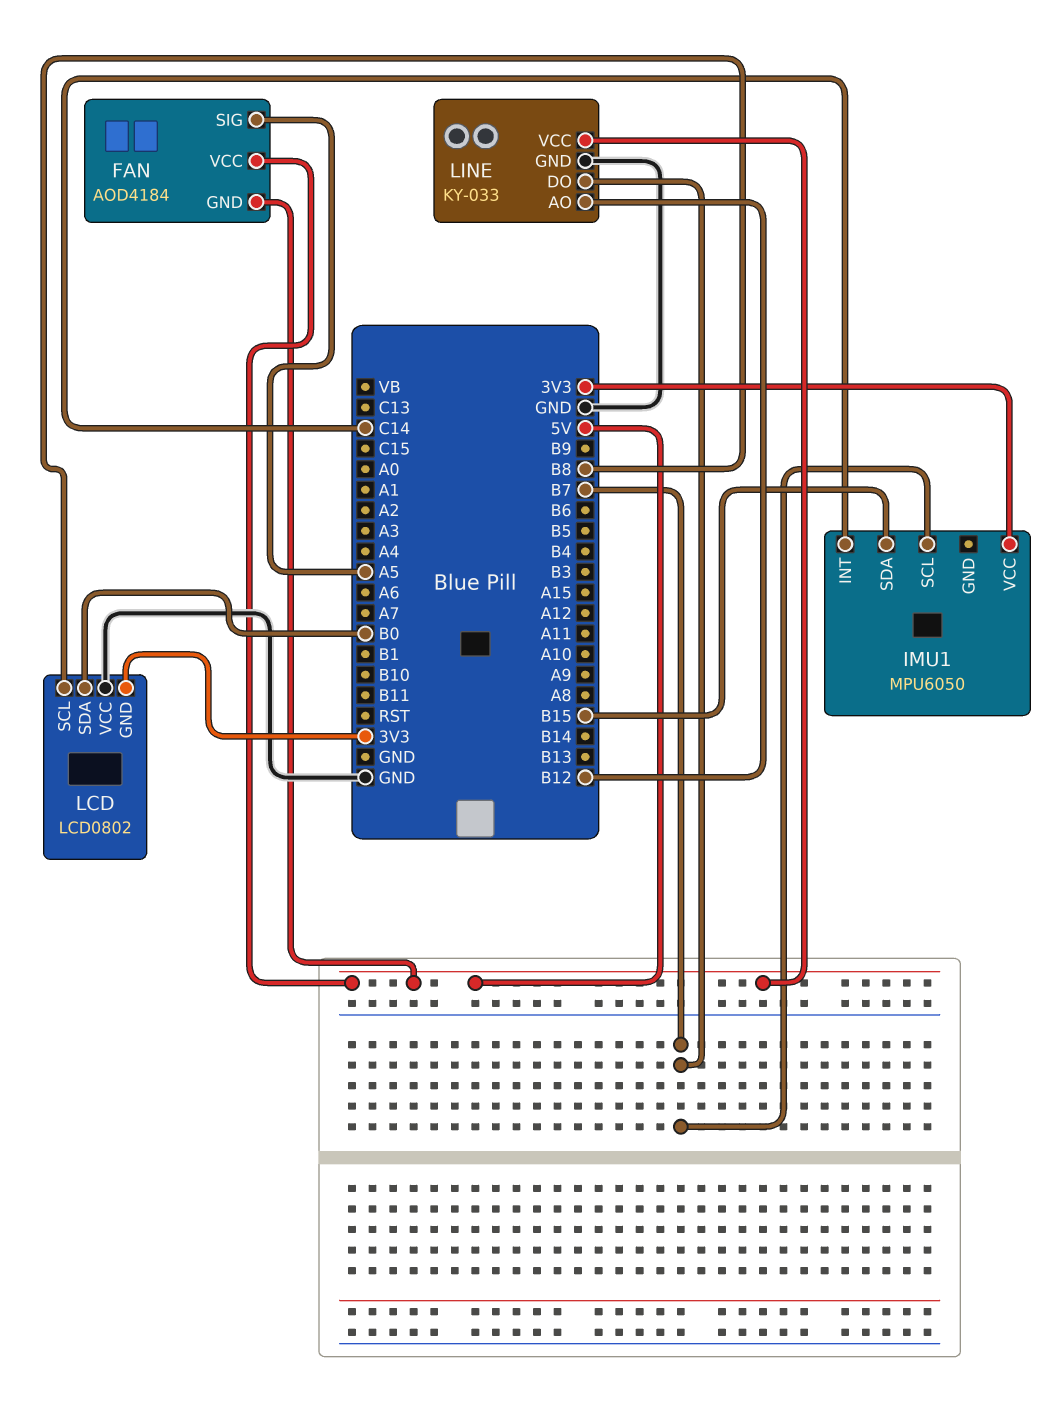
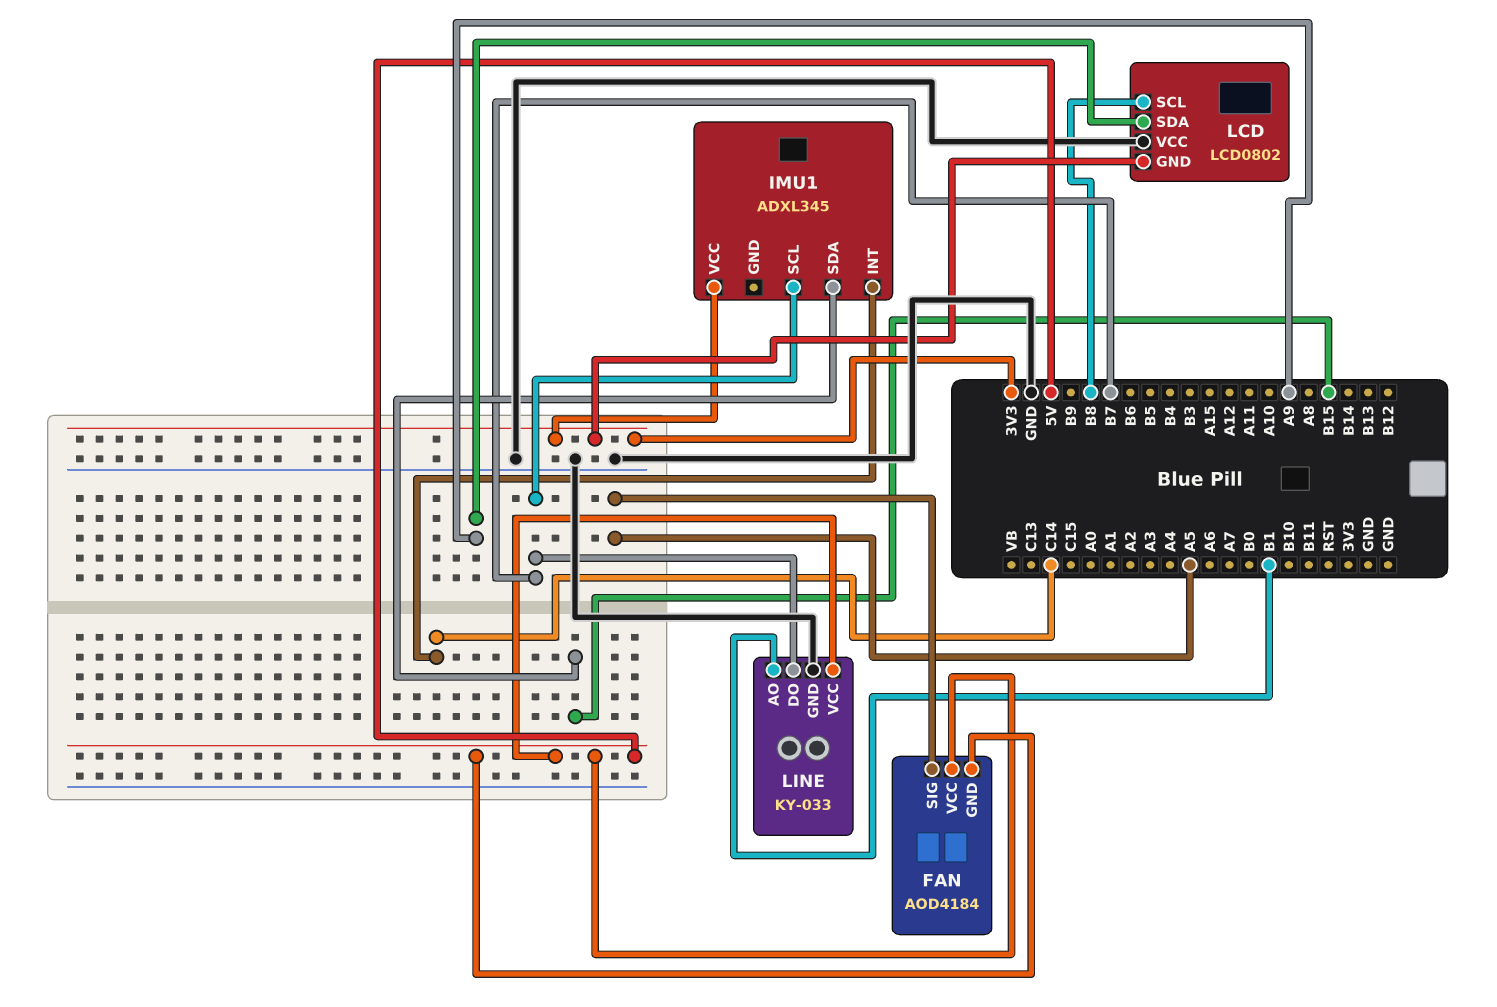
IMU1: MPU6050 -> ADXL345
LCD pin SDA: B0 -> A9
LINE pin AO: B12 -> B1

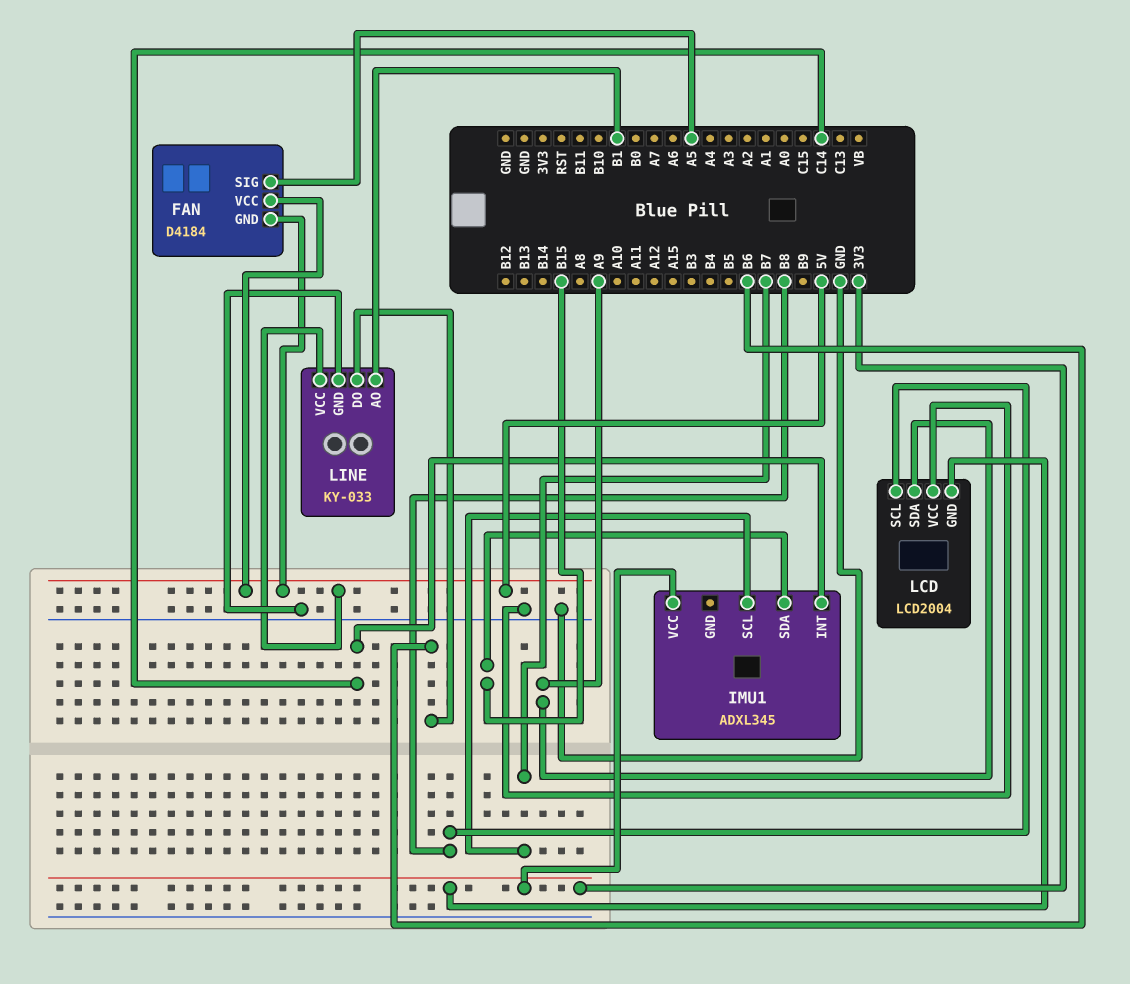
FAN: AOD4184 -> D4184
LCD: LCD0802 -> LCD2004
LINE pin DO: B7 -> B6

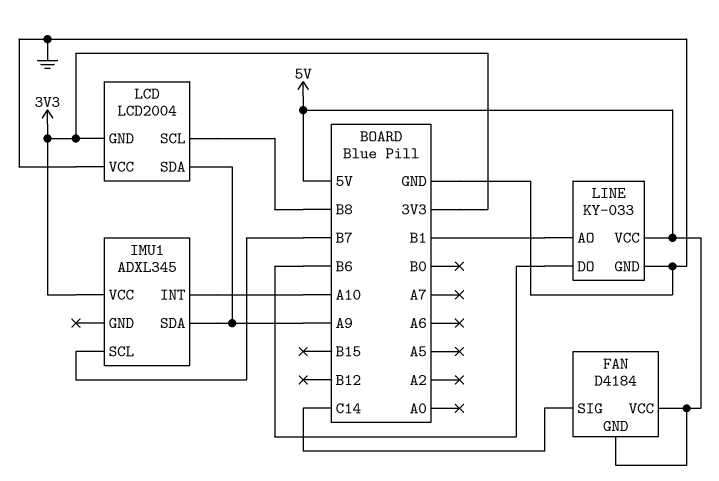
FAN pin SIG: A5 -> C14
IMU1 pin INT: C14 -> A10
IMU1 pin SDA: B15 -> A9

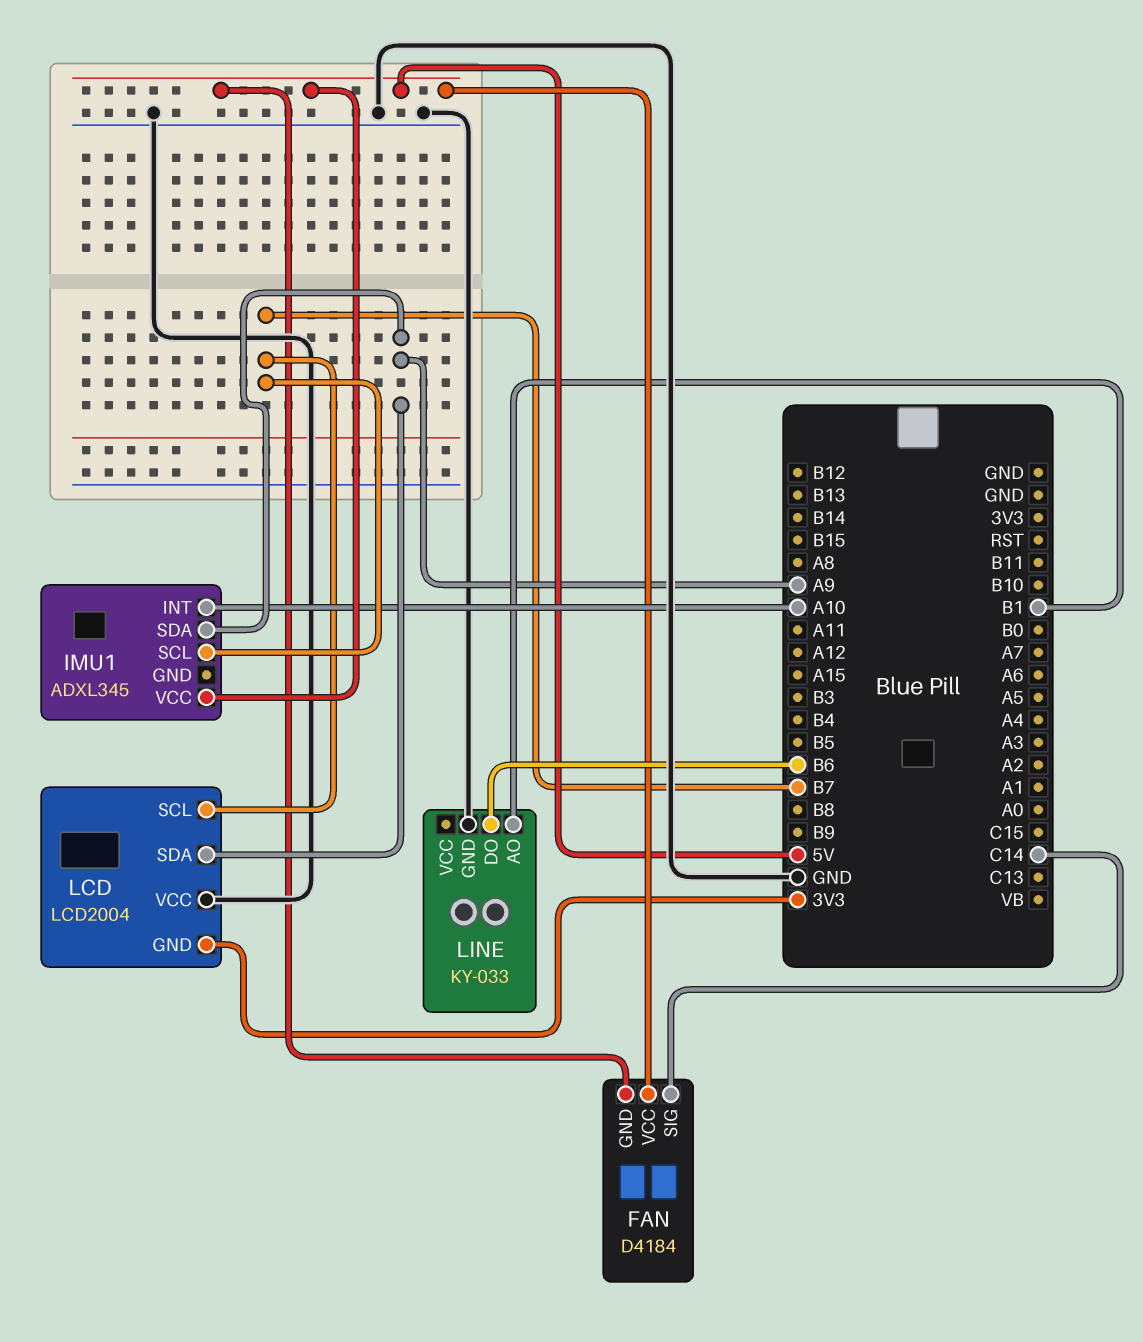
IMU1 pin VCC: 3V3 -> 5V
LCD pin SCL: B8 -> B7
LINE pin VCC: 5V -> none

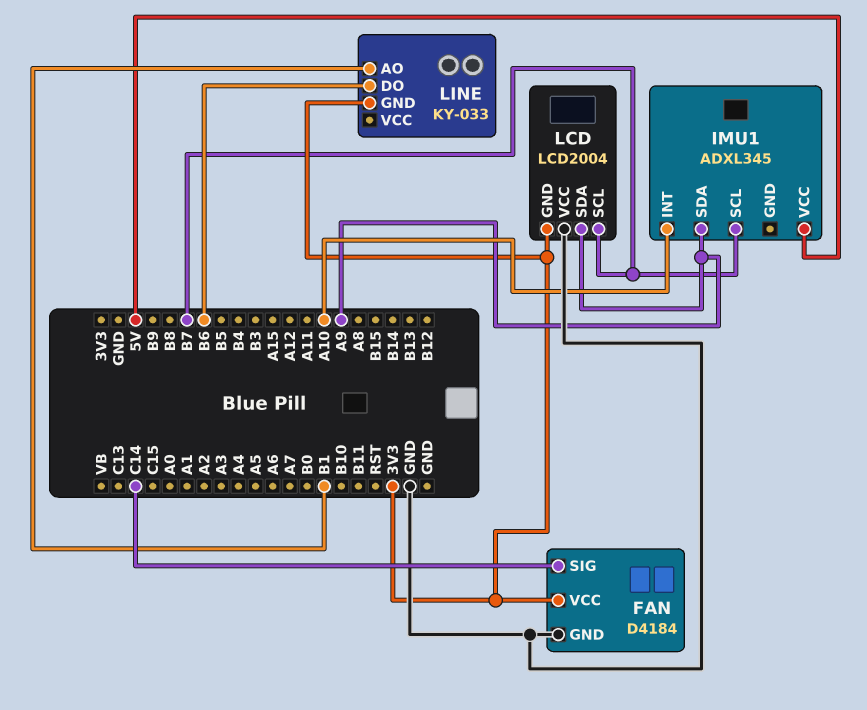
FAN pin GND: 5V -> GND
FAN pin VCC: 5V -> 3V3
LINE pin GND: GND -> 3V3

